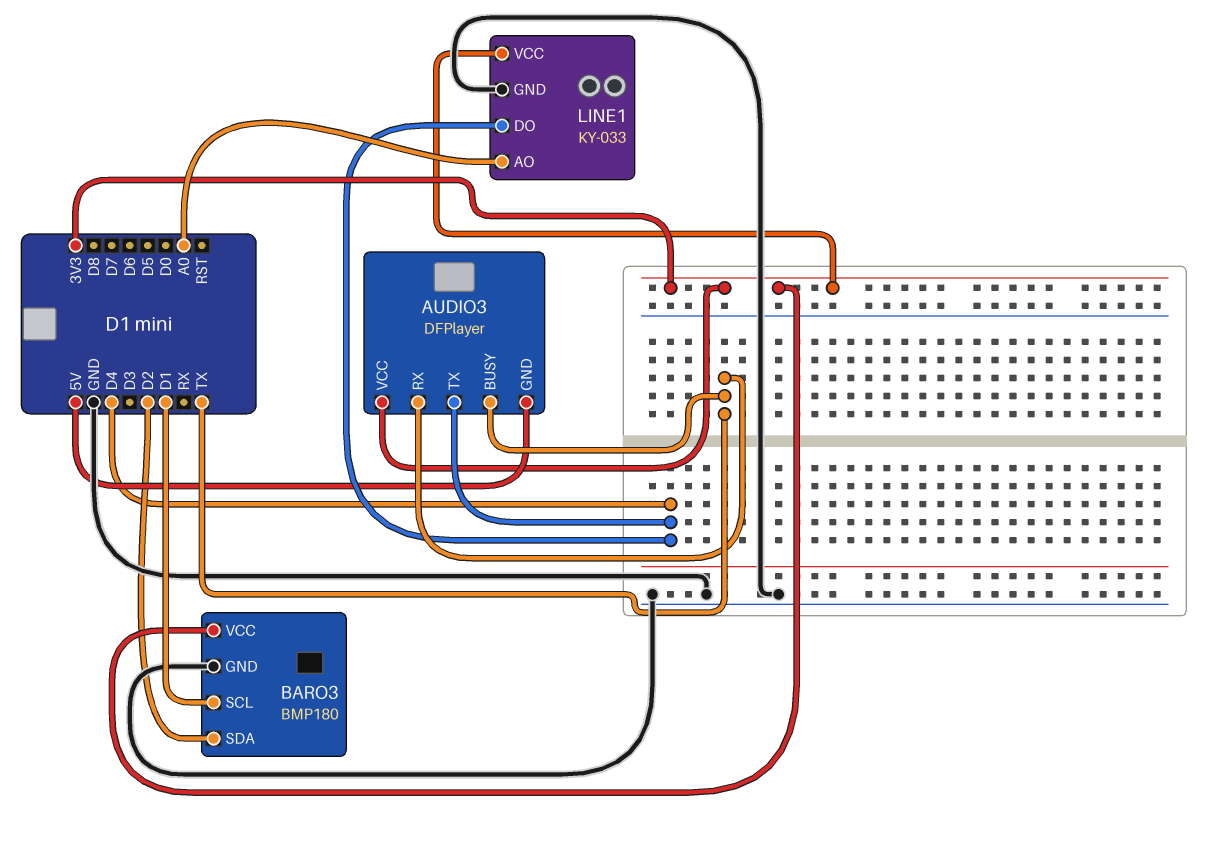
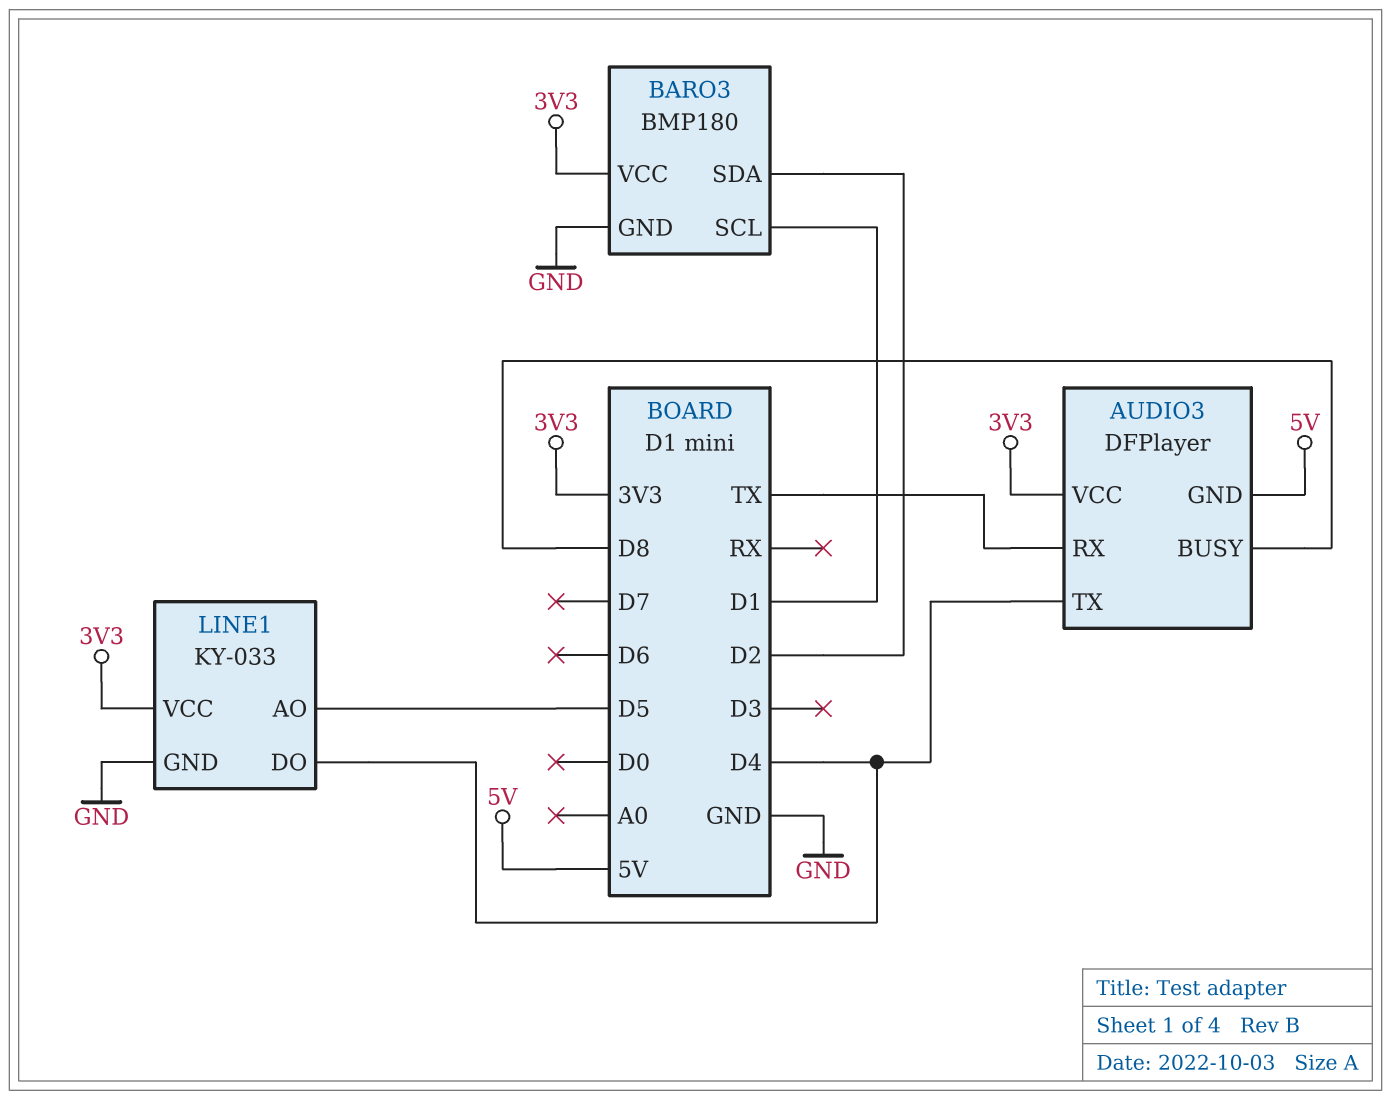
AUDIO3 pin BUSY: TX -> D8
LINE1 pin AO: A0 -> D5

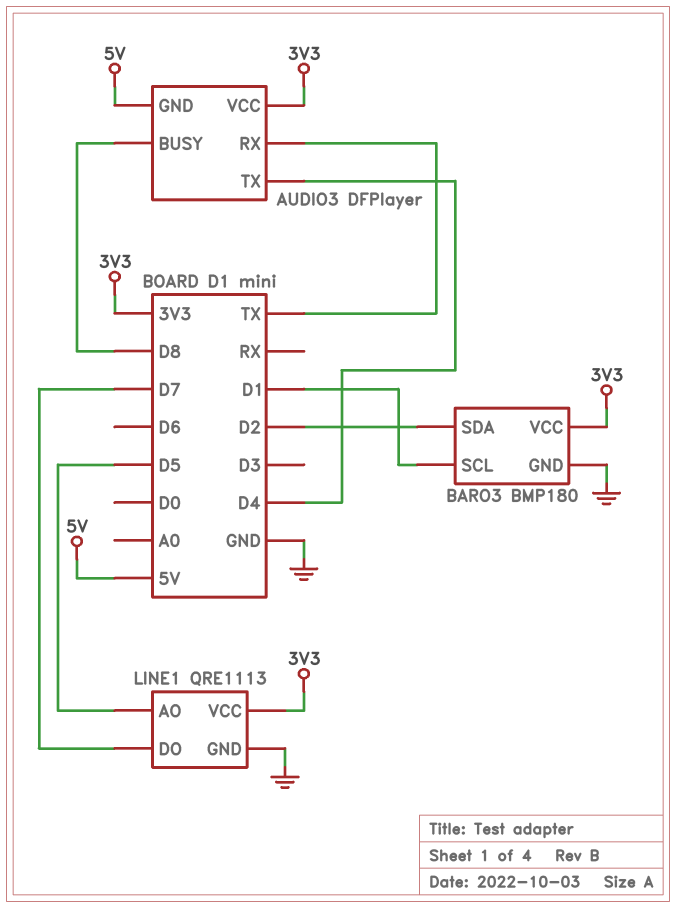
LINE1: KY-033 -> QRE1113
LINE1 pin DO: D4 -> D7

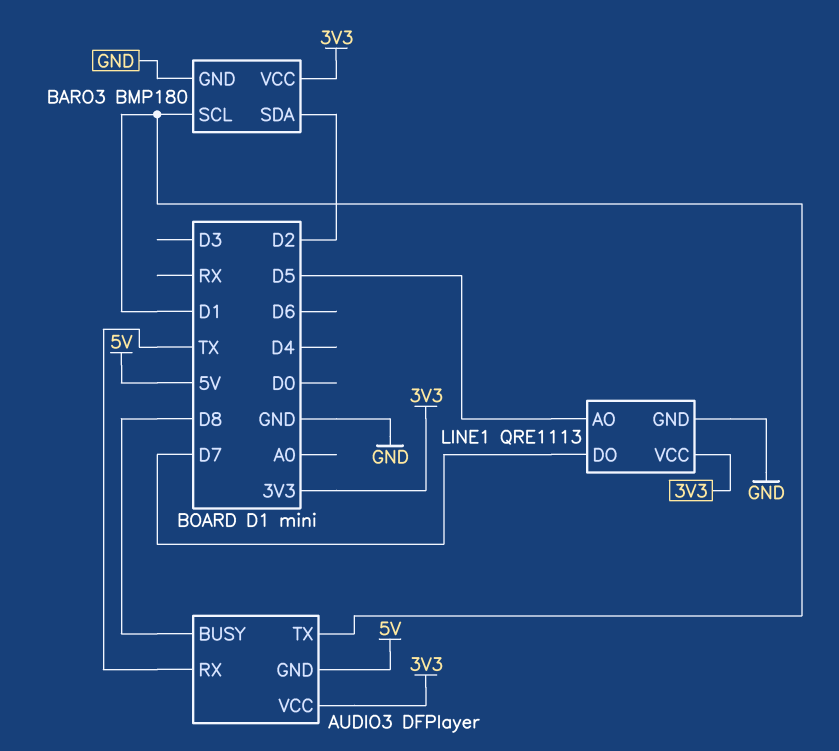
AUDIO3 pin TX: D4 -> D1

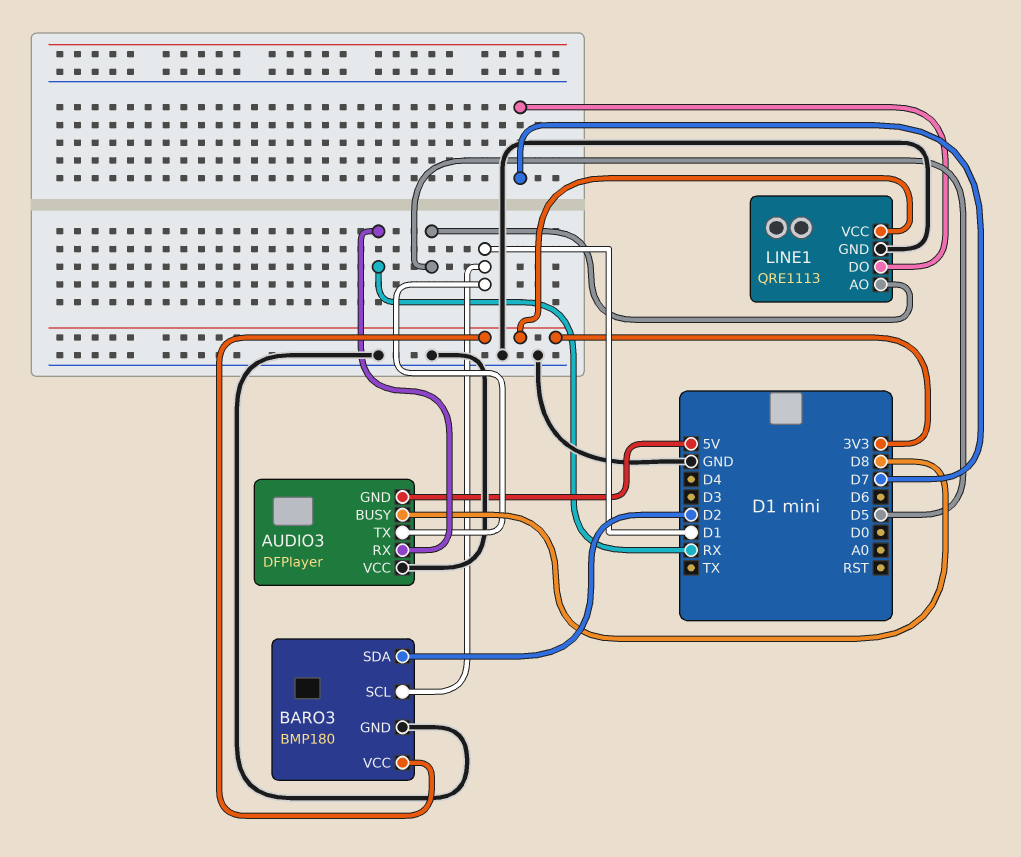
AUDIO3 pin RX: TX -> RX
AUDIO3 pin VCC: 3V3 -> GND

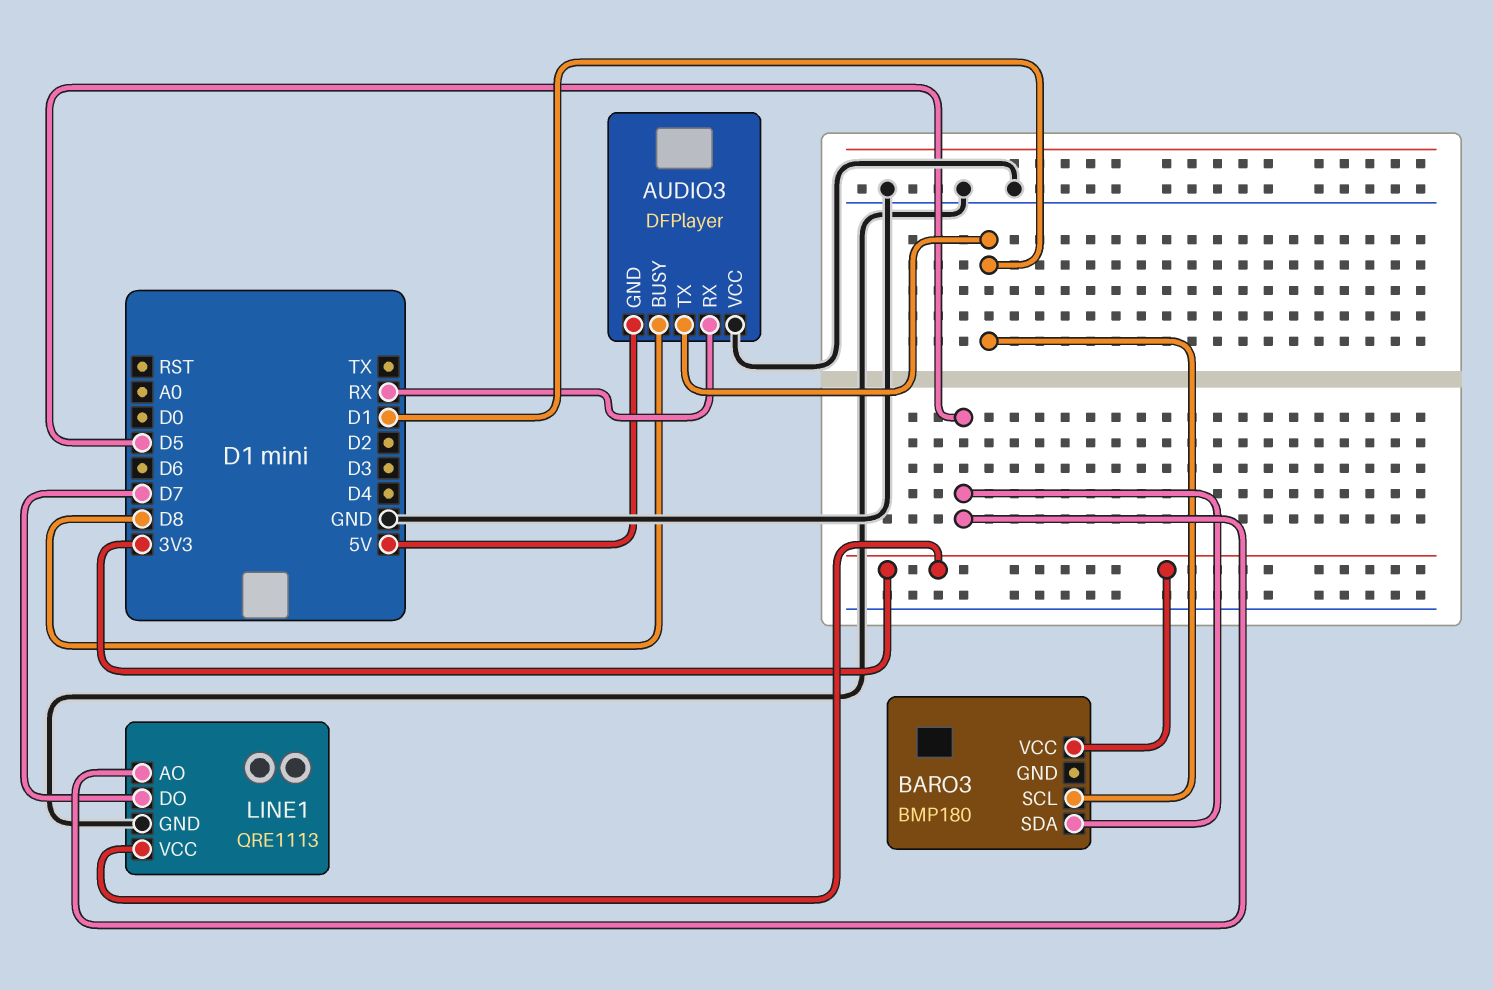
BARO3 pin GND: GND -> none
BARO3 pin SDA: D2 -> D5

